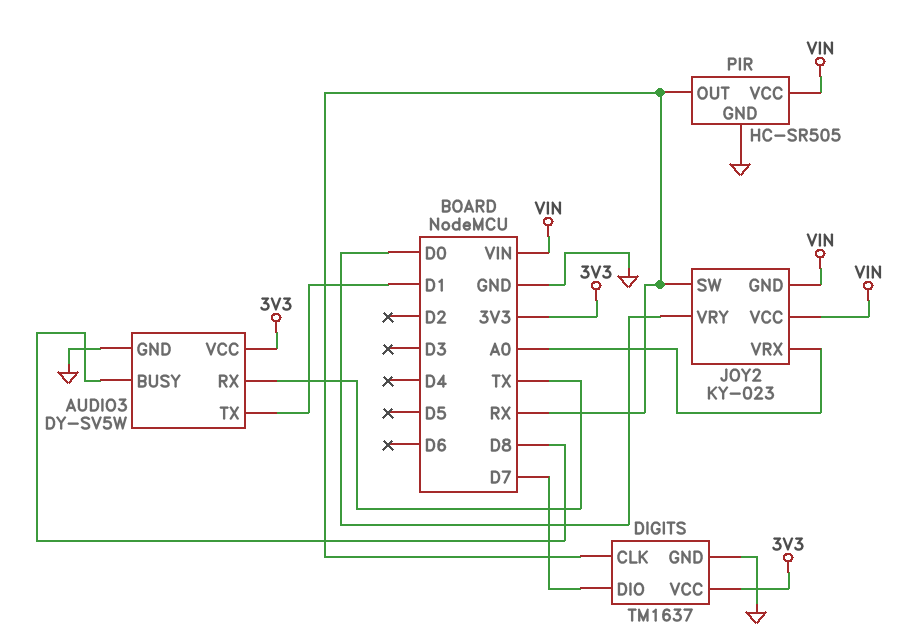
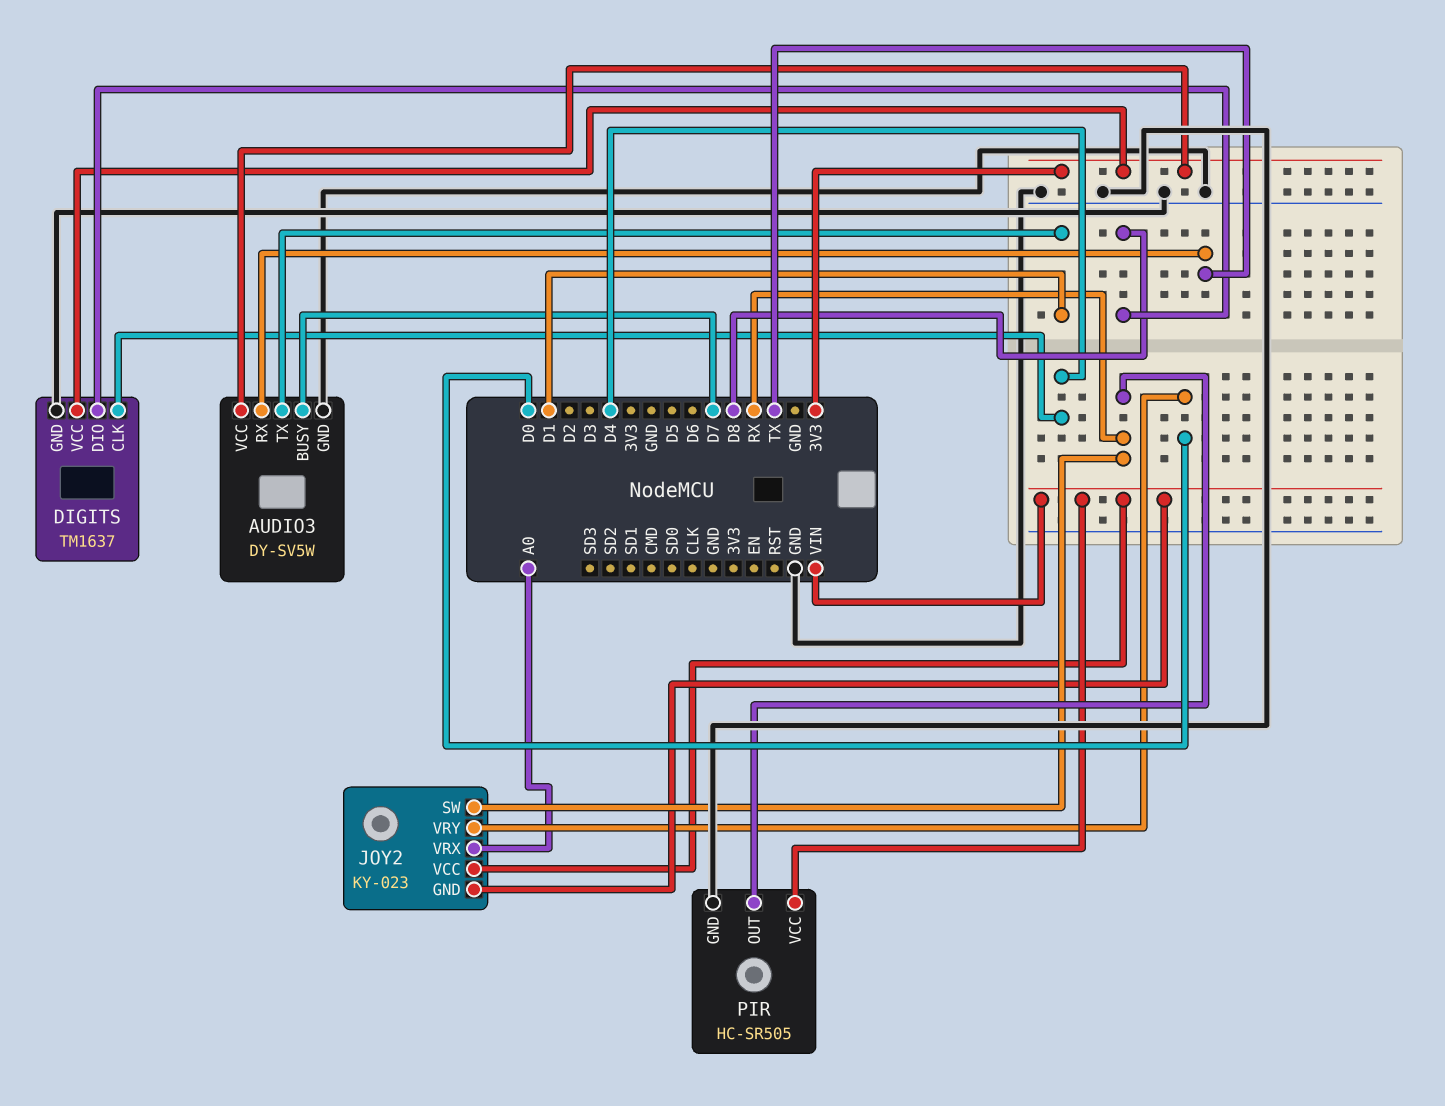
AUDIO3 pin BUSY: D8 -> D7
DIGITS pin CLK: RX -> D4
DIGITS pin DIO: D7 -> D8

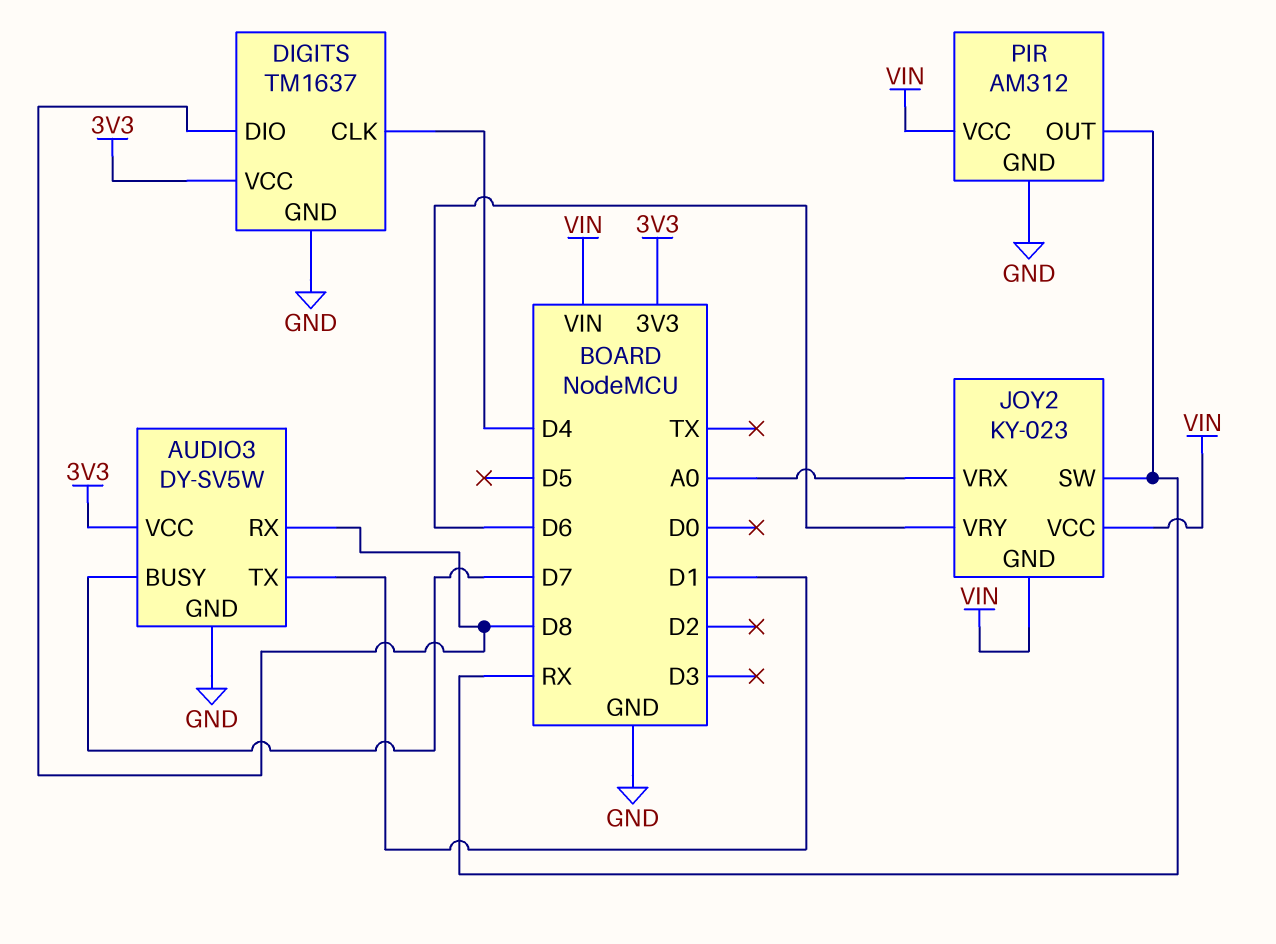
AUDIO3 pin RX: TX -> D8
JOY2 pin VRY: D0 -> D6
PIR: HC-SR505 -> AM312

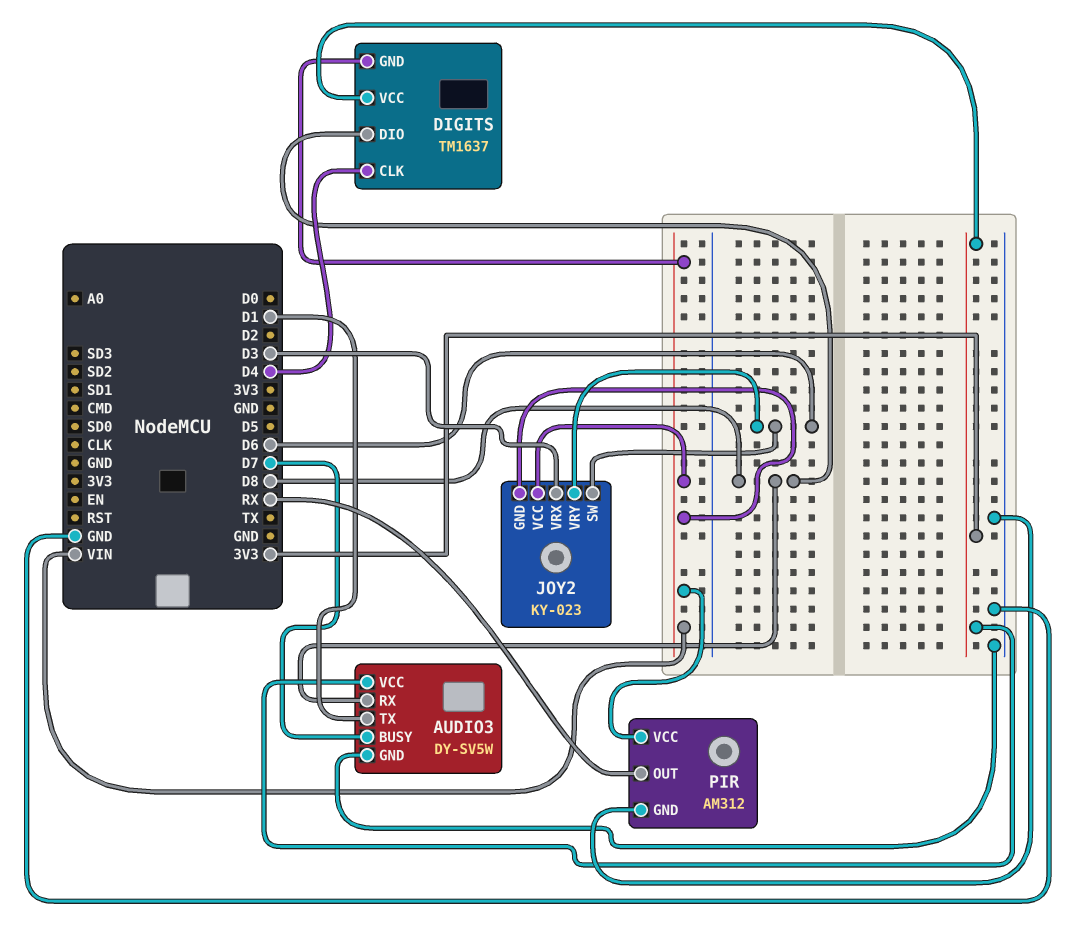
DIGITS pin GND: GND -> VIN
JOY2 pin SW: RX -> D6
JOY2 pin VRX: A0 -> D3

